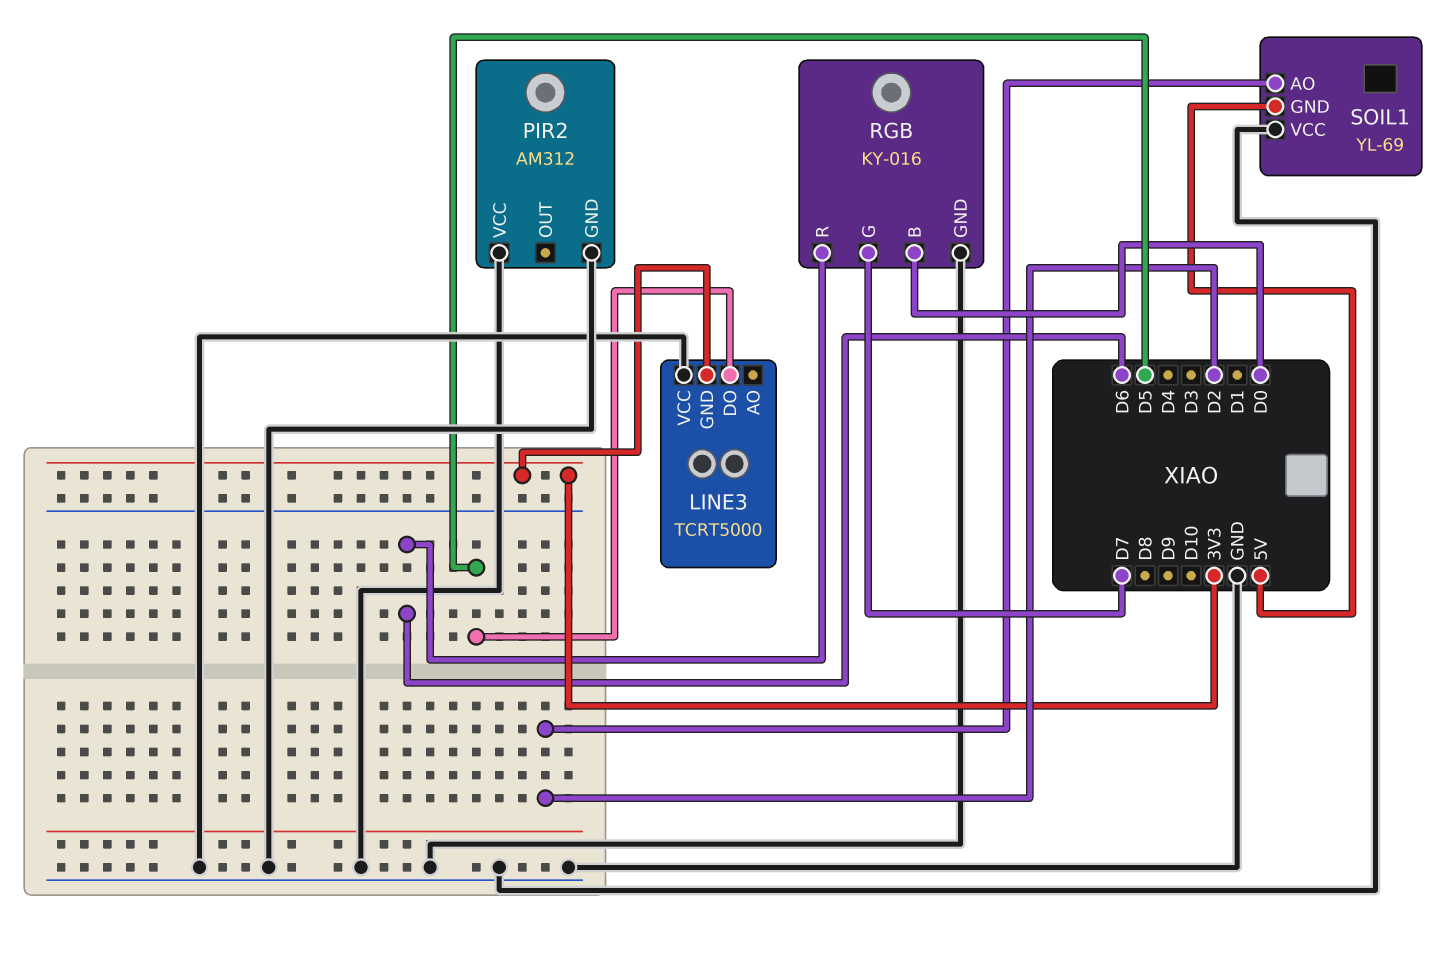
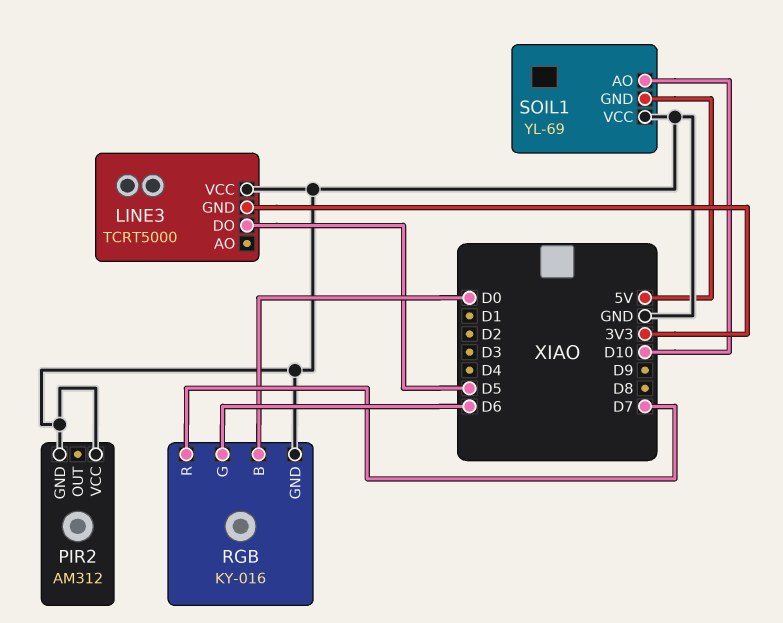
RGB pin G: D7 -> D6
RGB pin R: D6 -> D7
SOIL1 pin AO: D2 -> D10

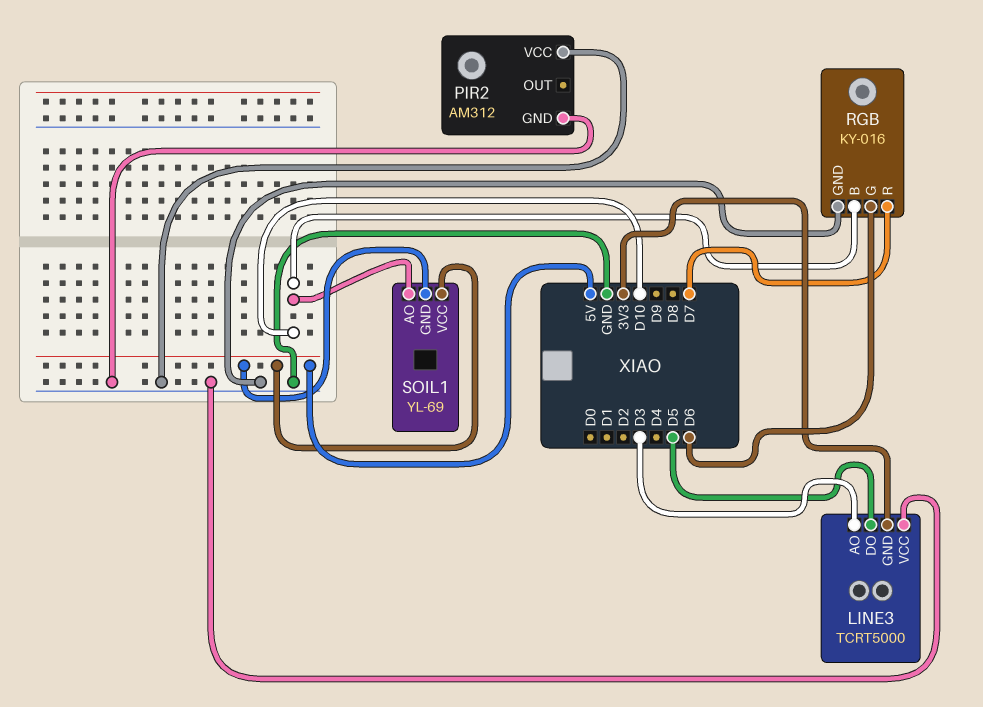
LINE3 pin AO: none -> D3
RGB pin B: D0 -> D10
SOIL1 pin VCC: GND -> 5V

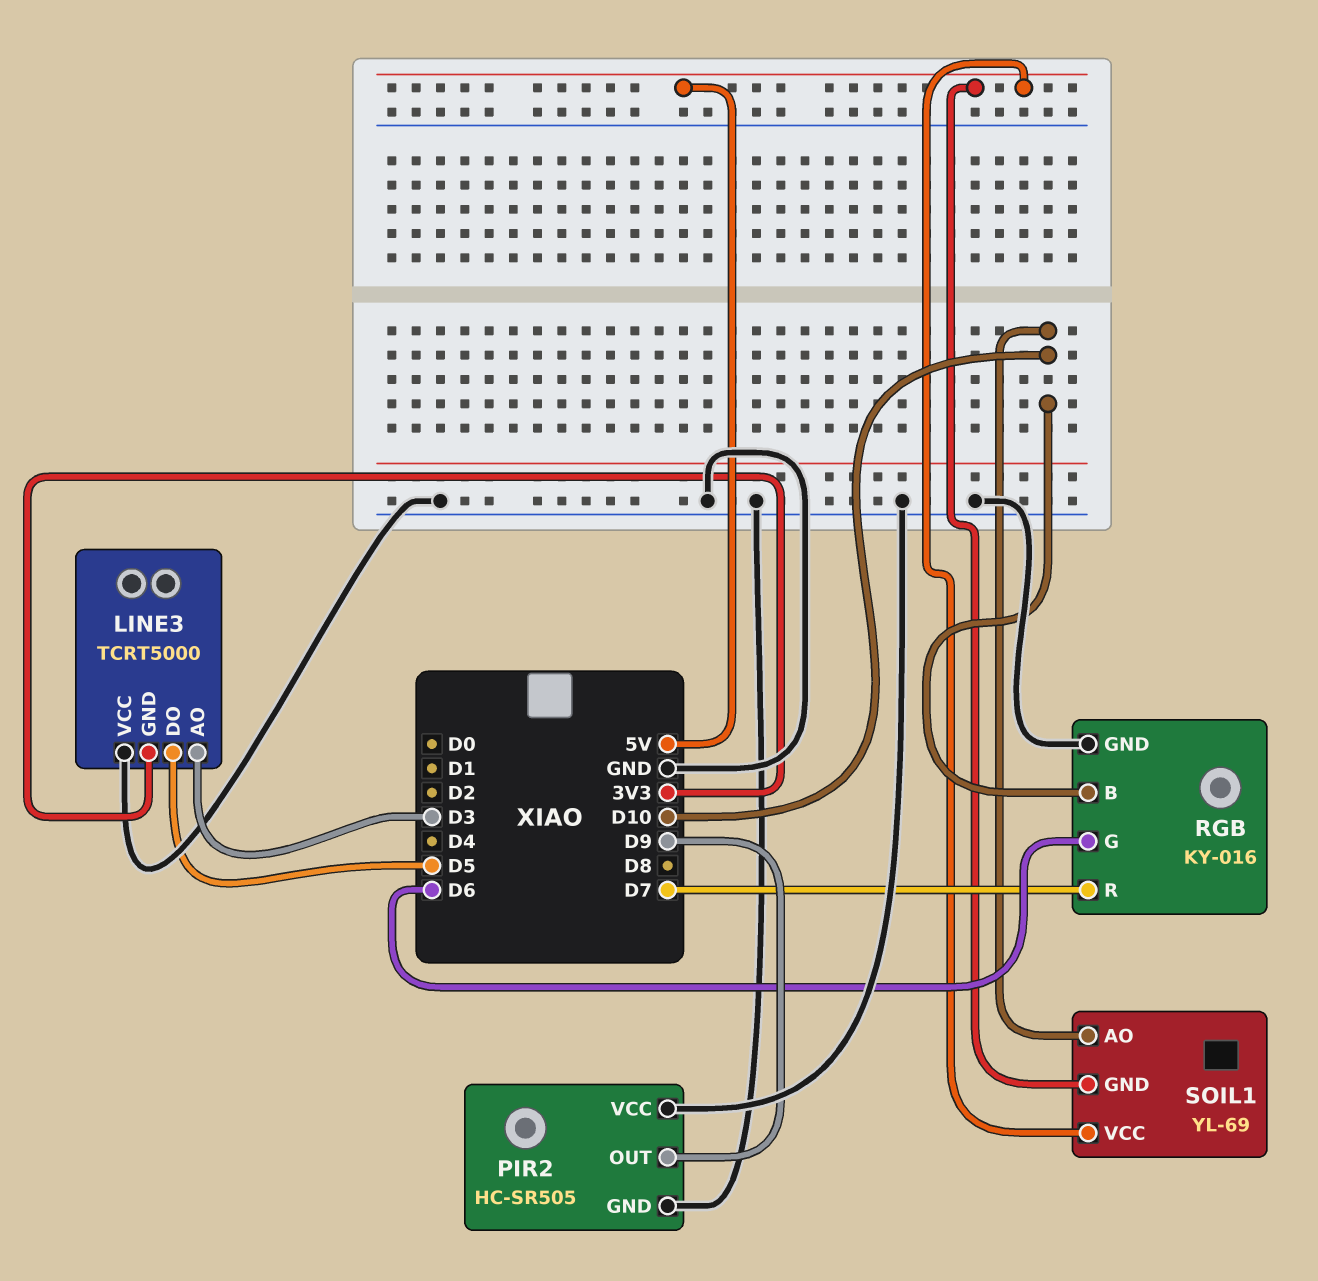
PIR2: AM312 -> HC-SR505
PIR2 pin OUT: none -> D9

